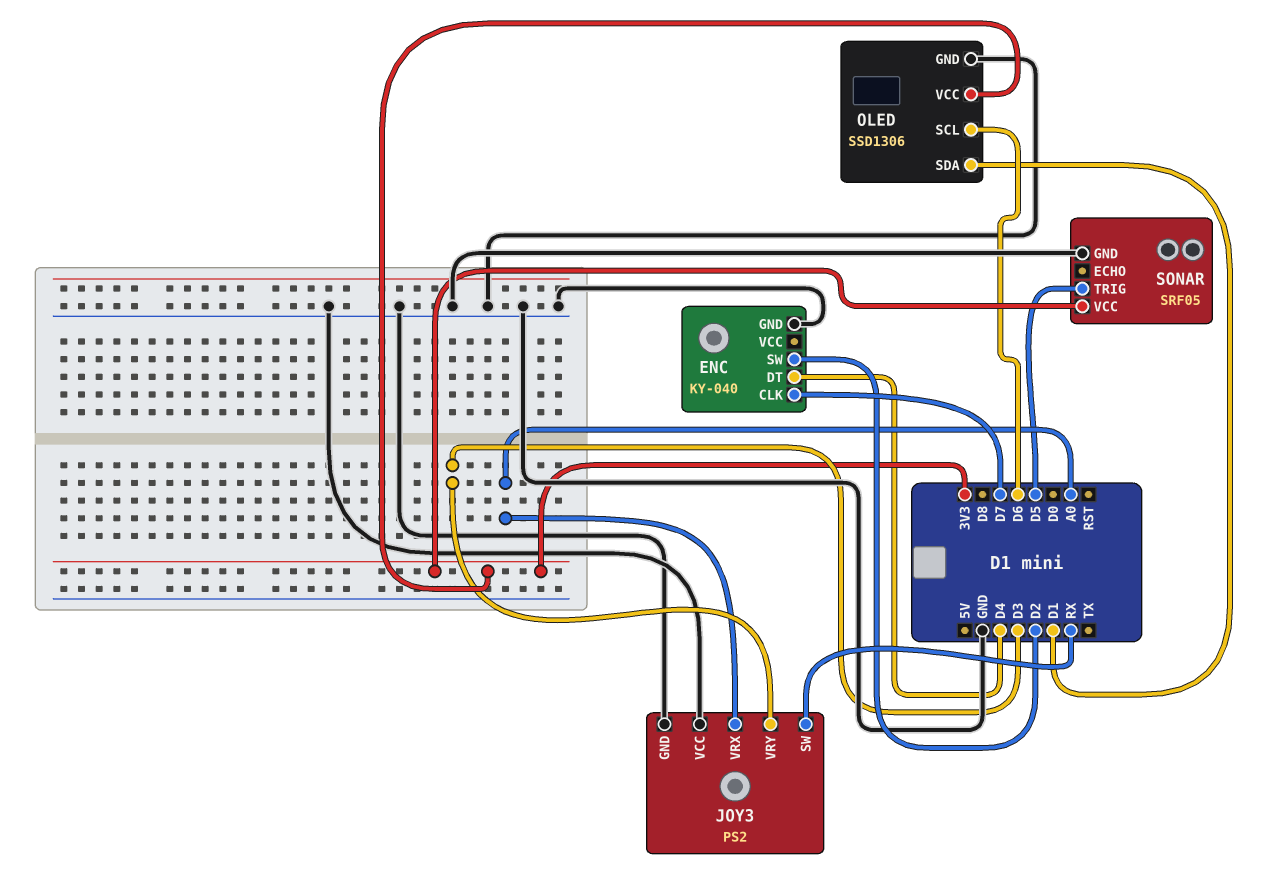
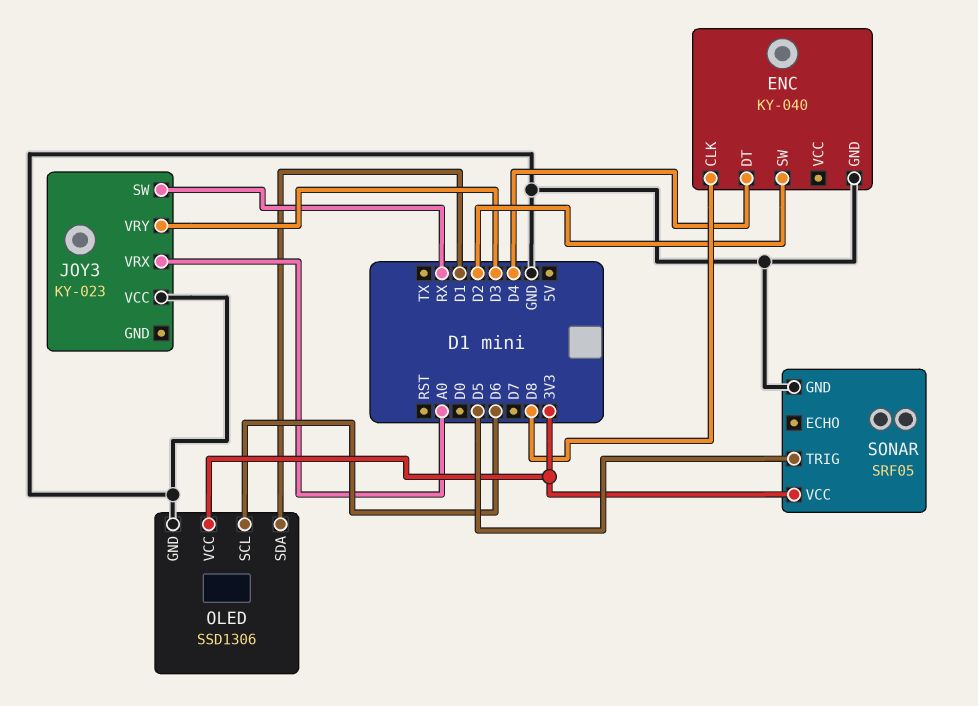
ENC pin CLK: D7 -> D8
JOY3: PS2 -> KY-023
JOY3 pin GND: GND -> none

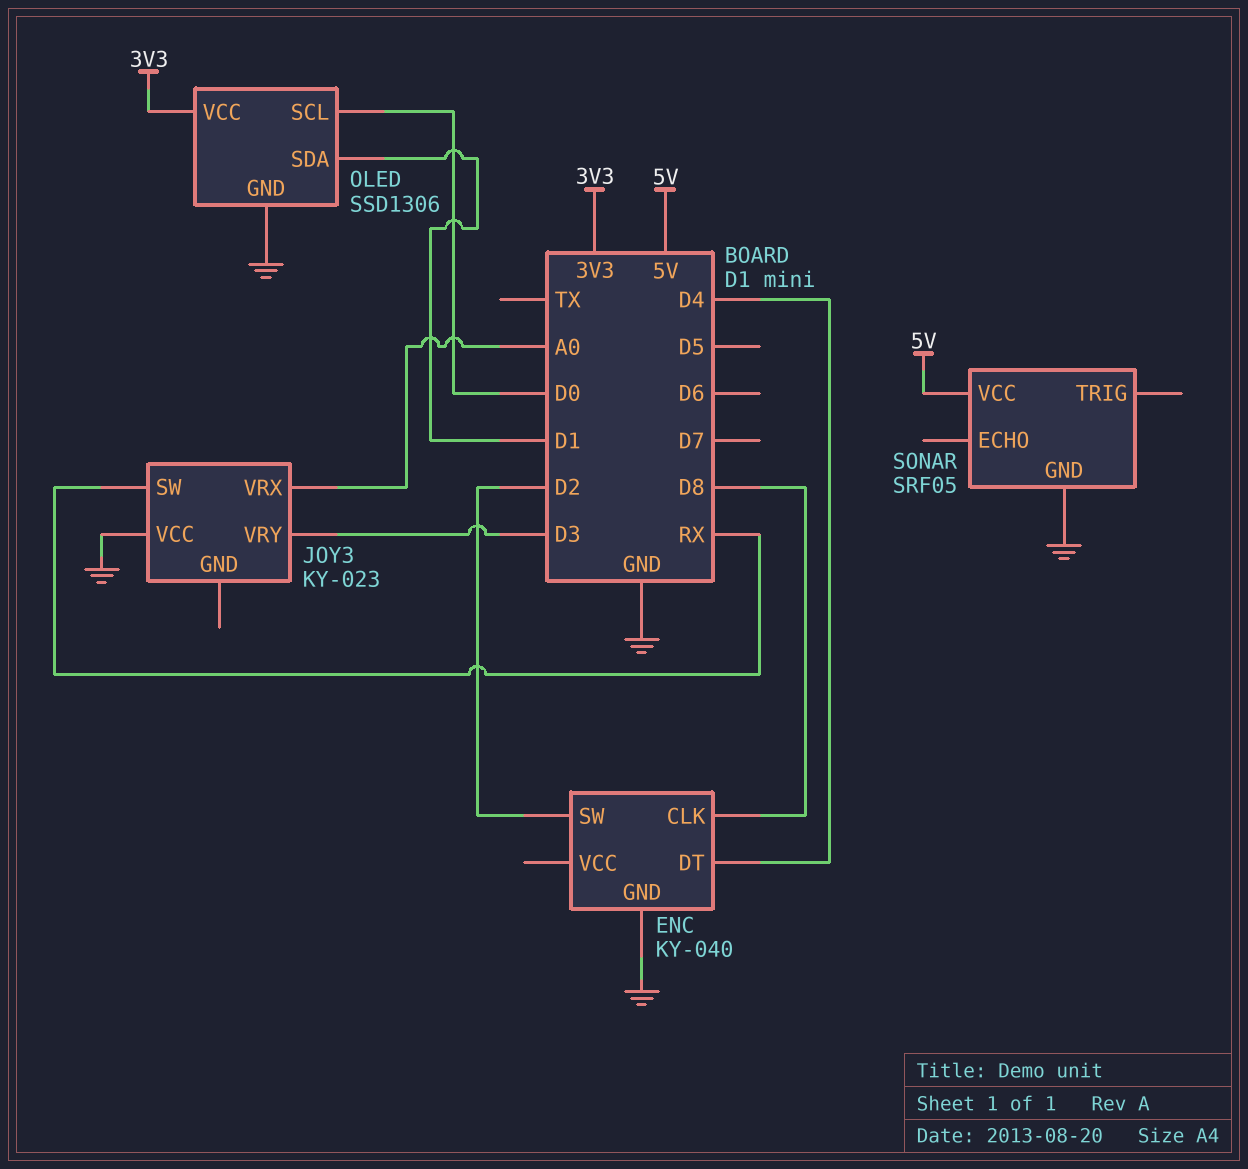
OLED pin SCL: D6 -> D0
SONAR pin TRIG: D5 -> none
SONAR pin VCC: 3V3 -> 5V

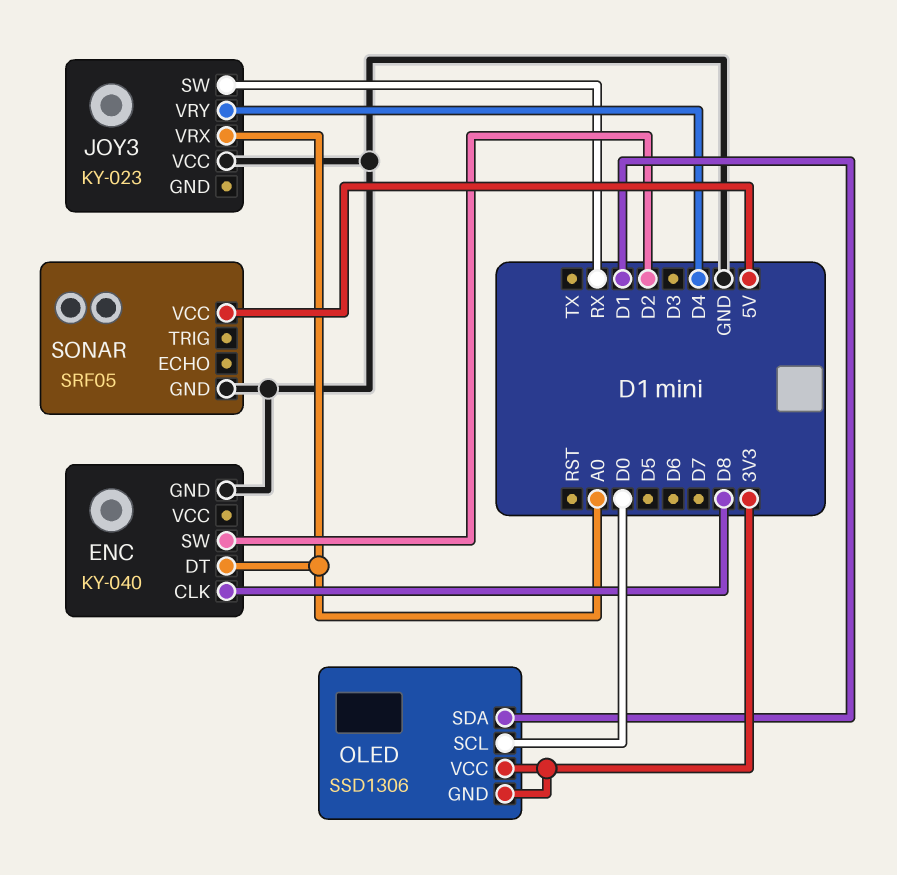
ENC pin DT: D4 -> A0
JOY3 pin VRY: D3 -> D4
OLED pin GND: GND -> 3V3

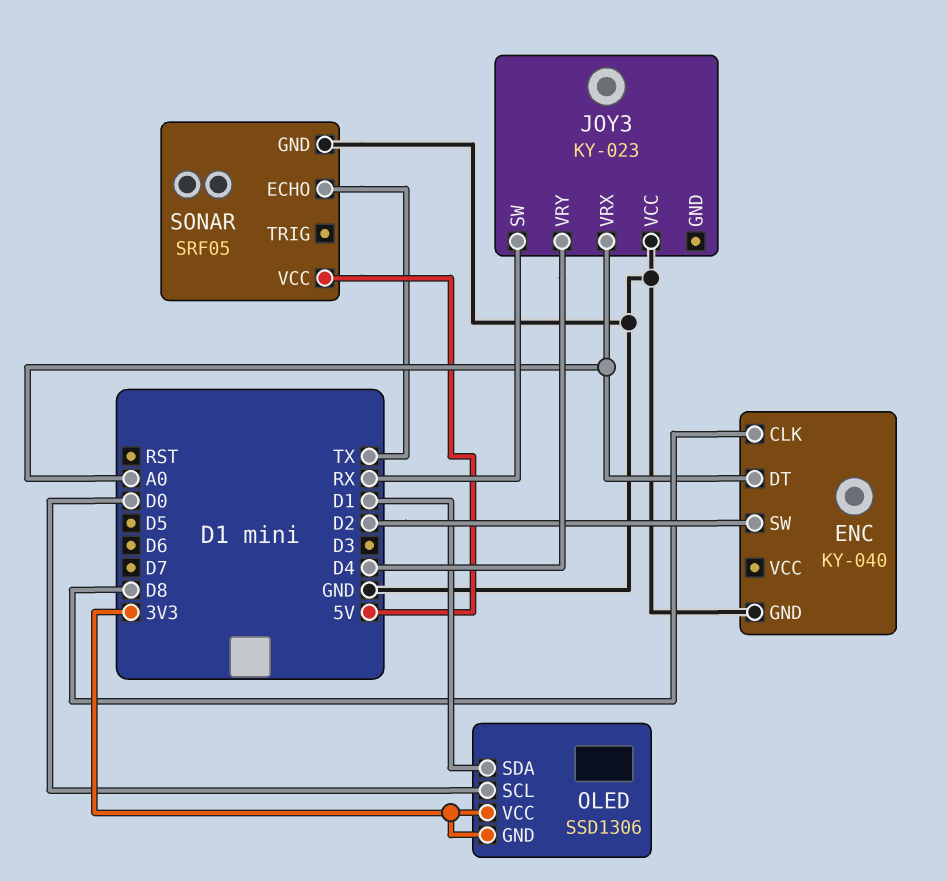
SONAR pin ECHO: none -> TX

